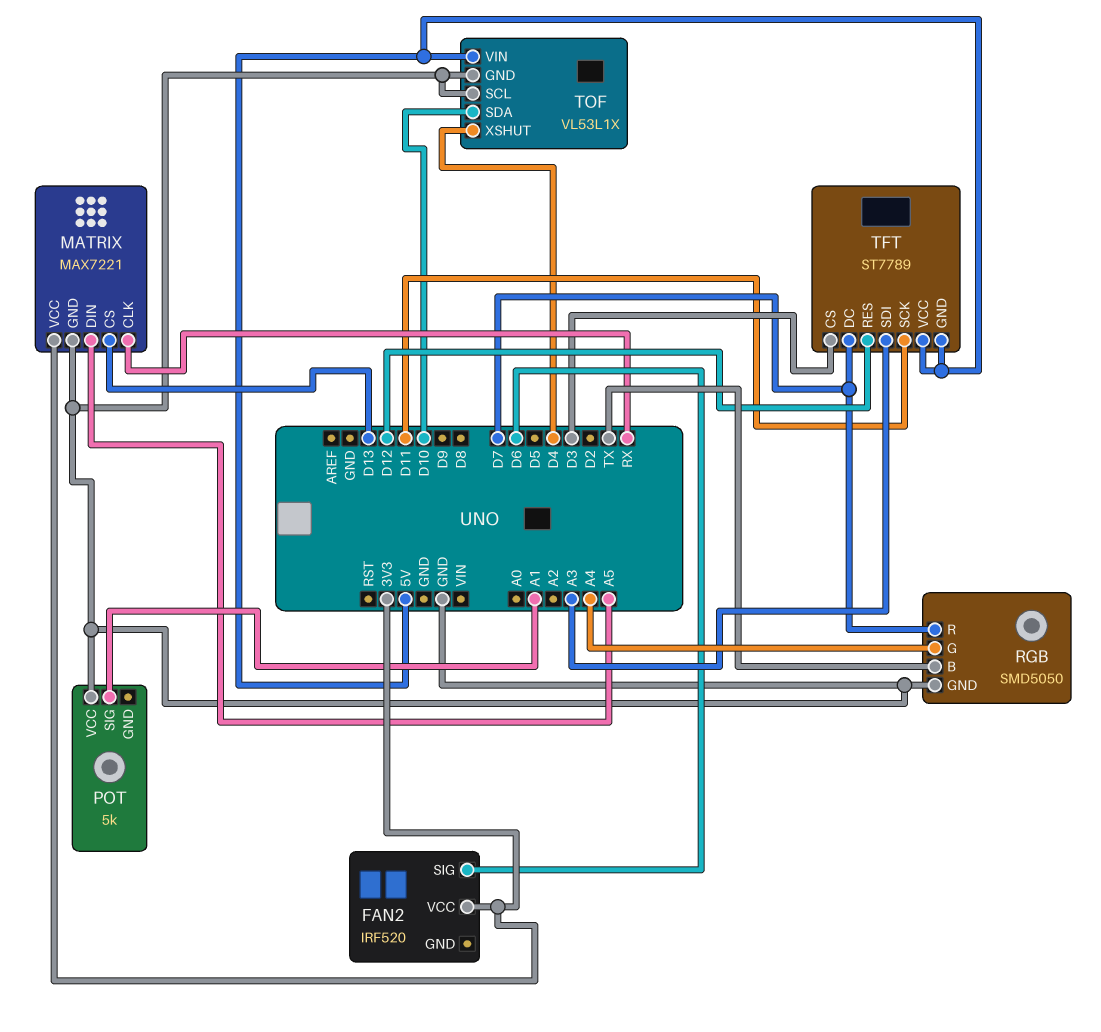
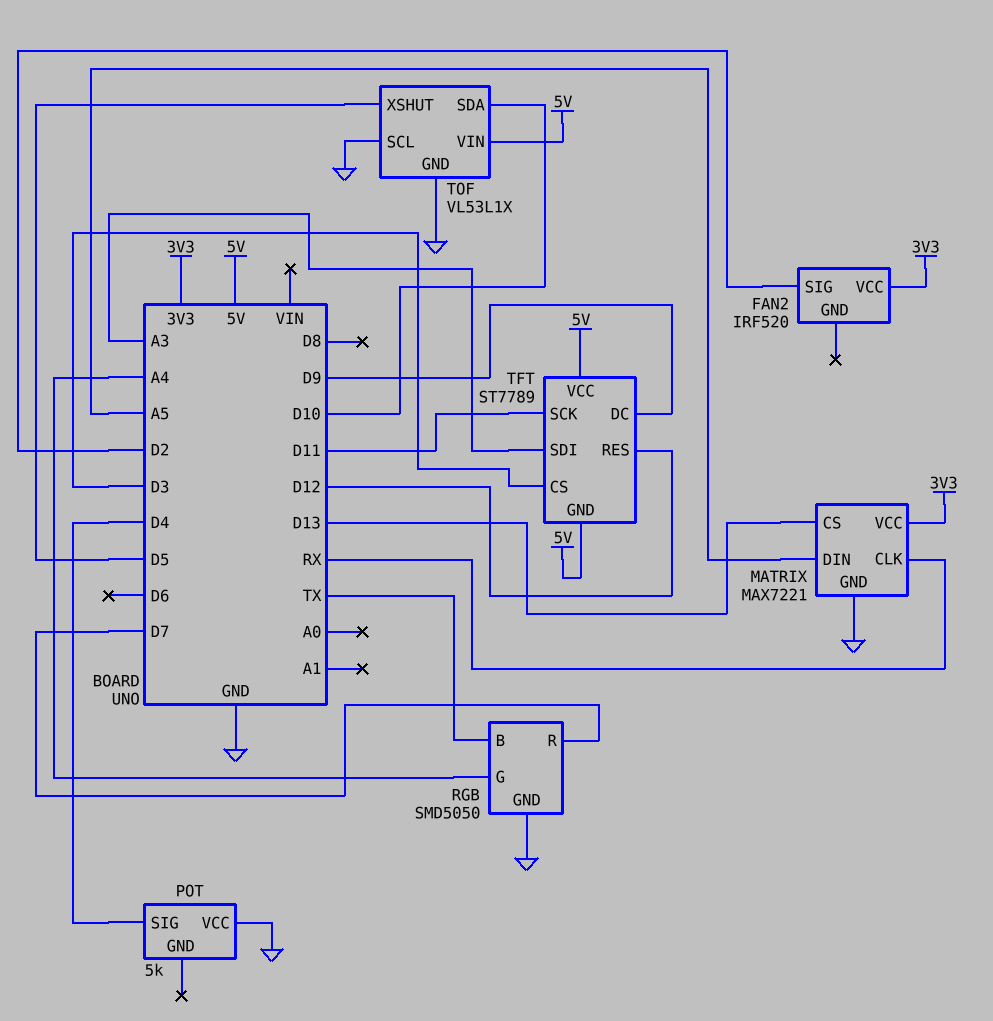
FAN2 pin SIG: D6 -> D2
POT pin SIG: A1 -> D4
TFT pin DC: D7 -> D9
TOF pin XSHUT: D4 -> D5

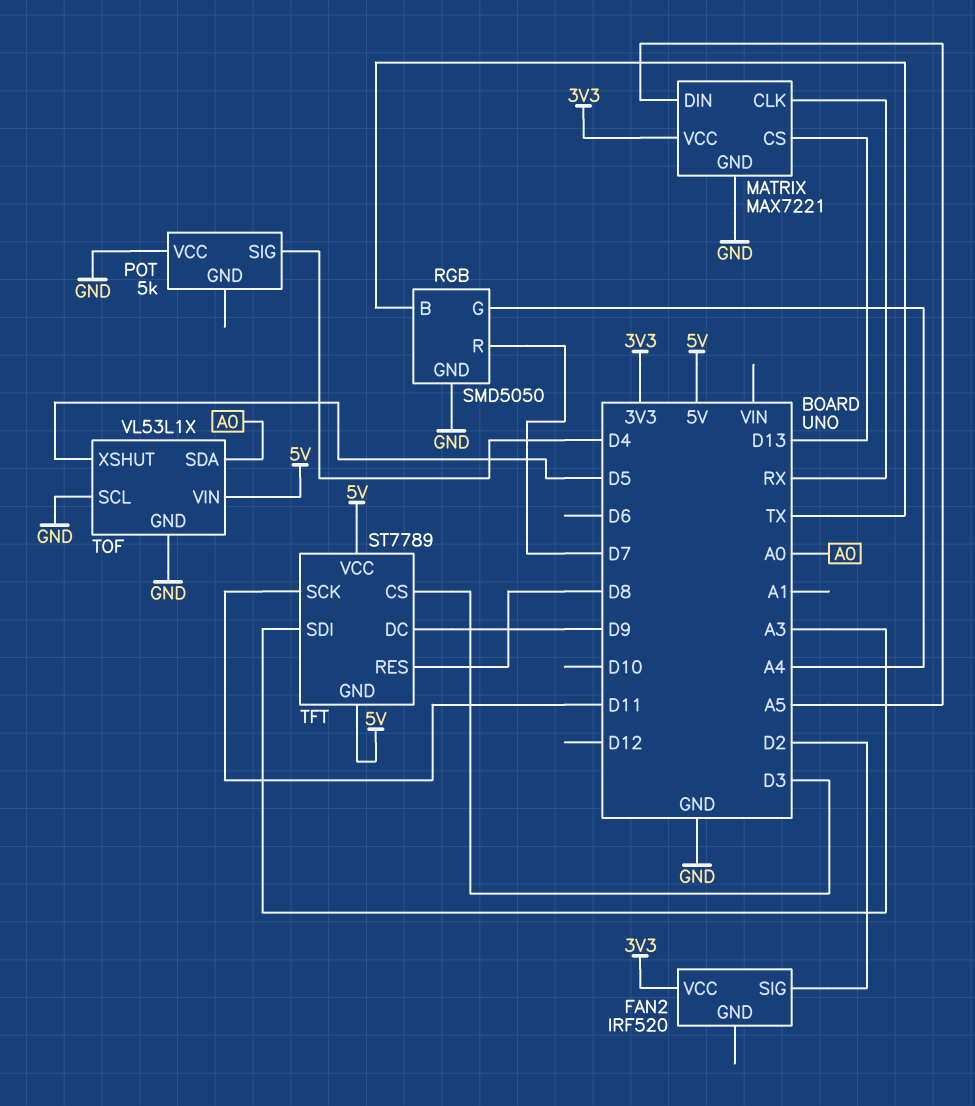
TFT pin RES: D12 -> D8
TOF pin SDA: D10 -> A0

